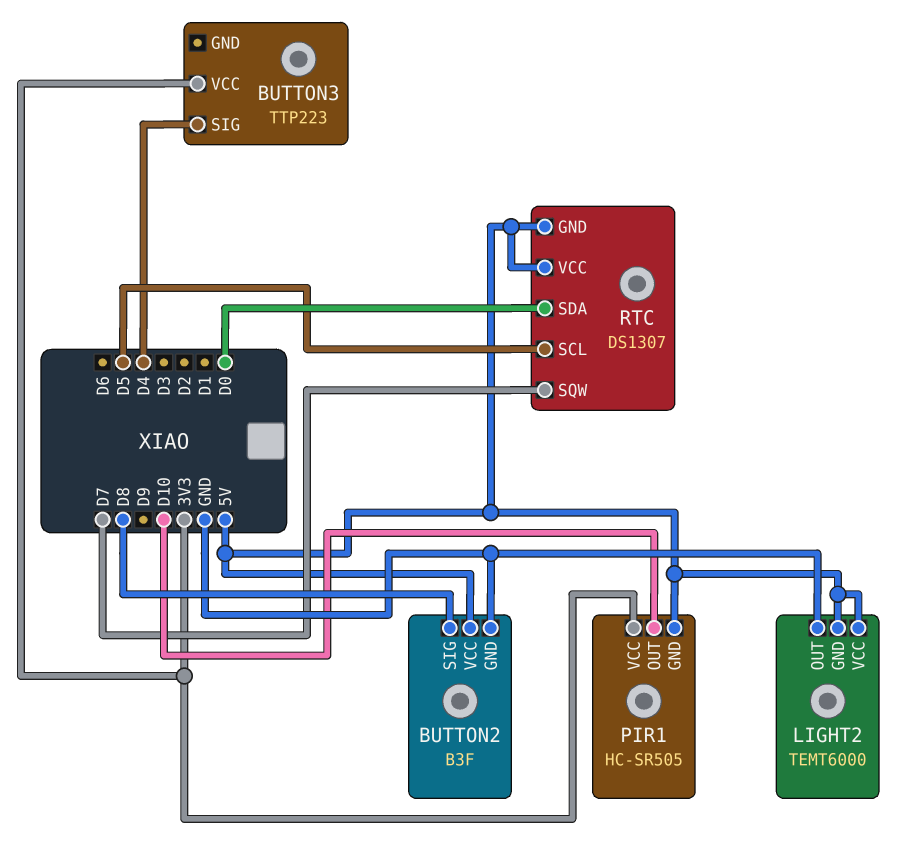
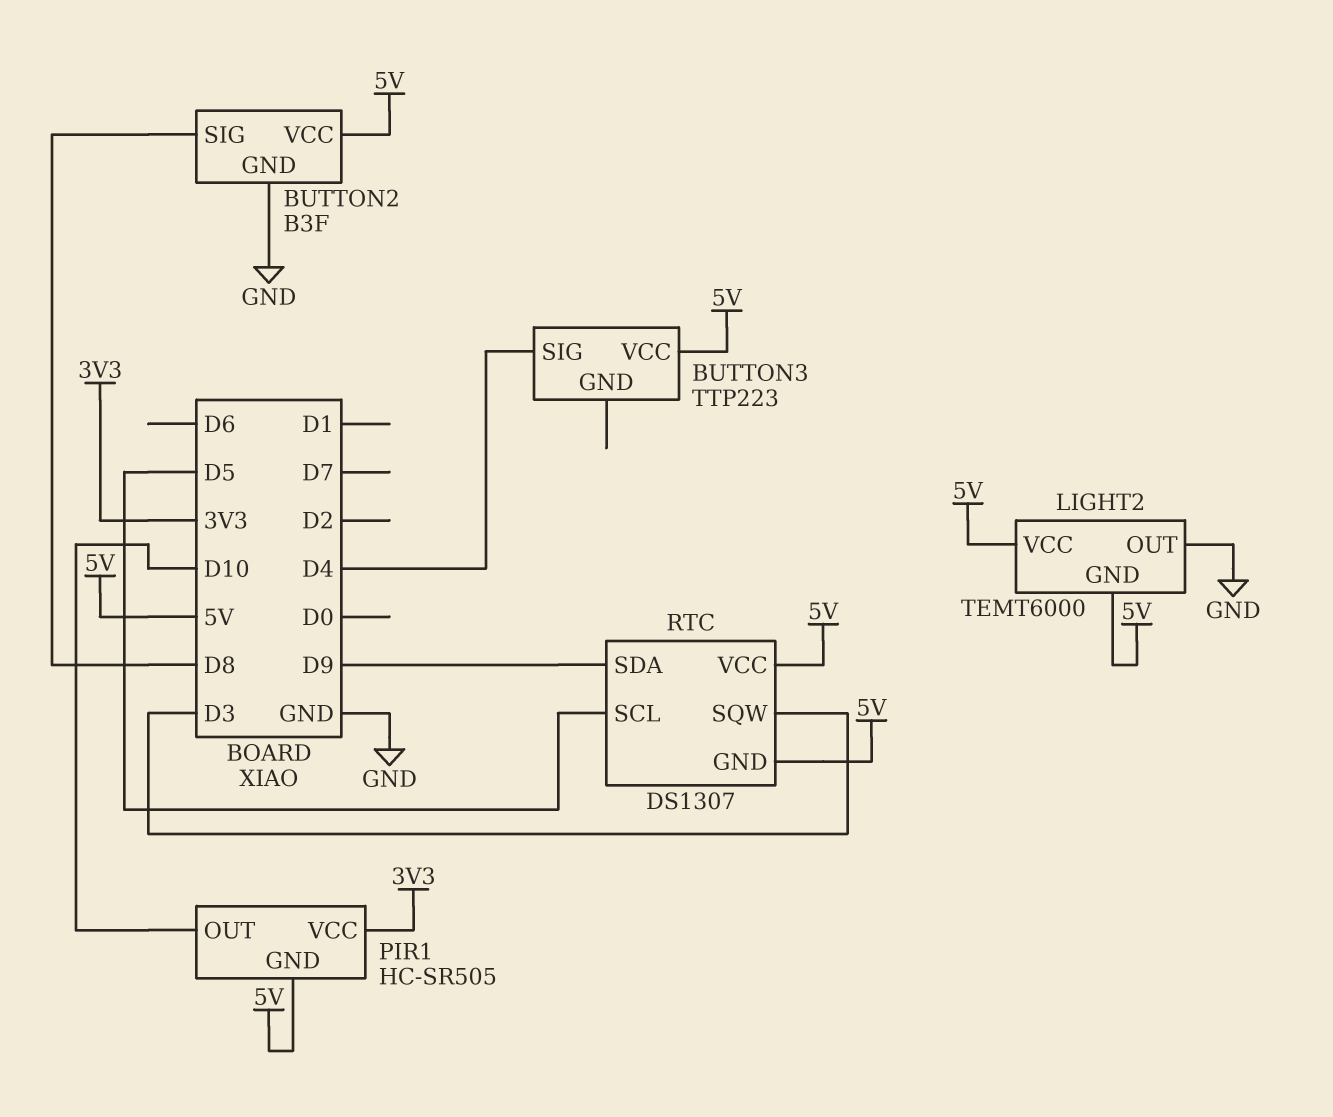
BUTTON3 pin VCC: 3V3 -> 5V
RTC pin SDA: D0 -> D9
RTC pin SQW: D7 -> D3

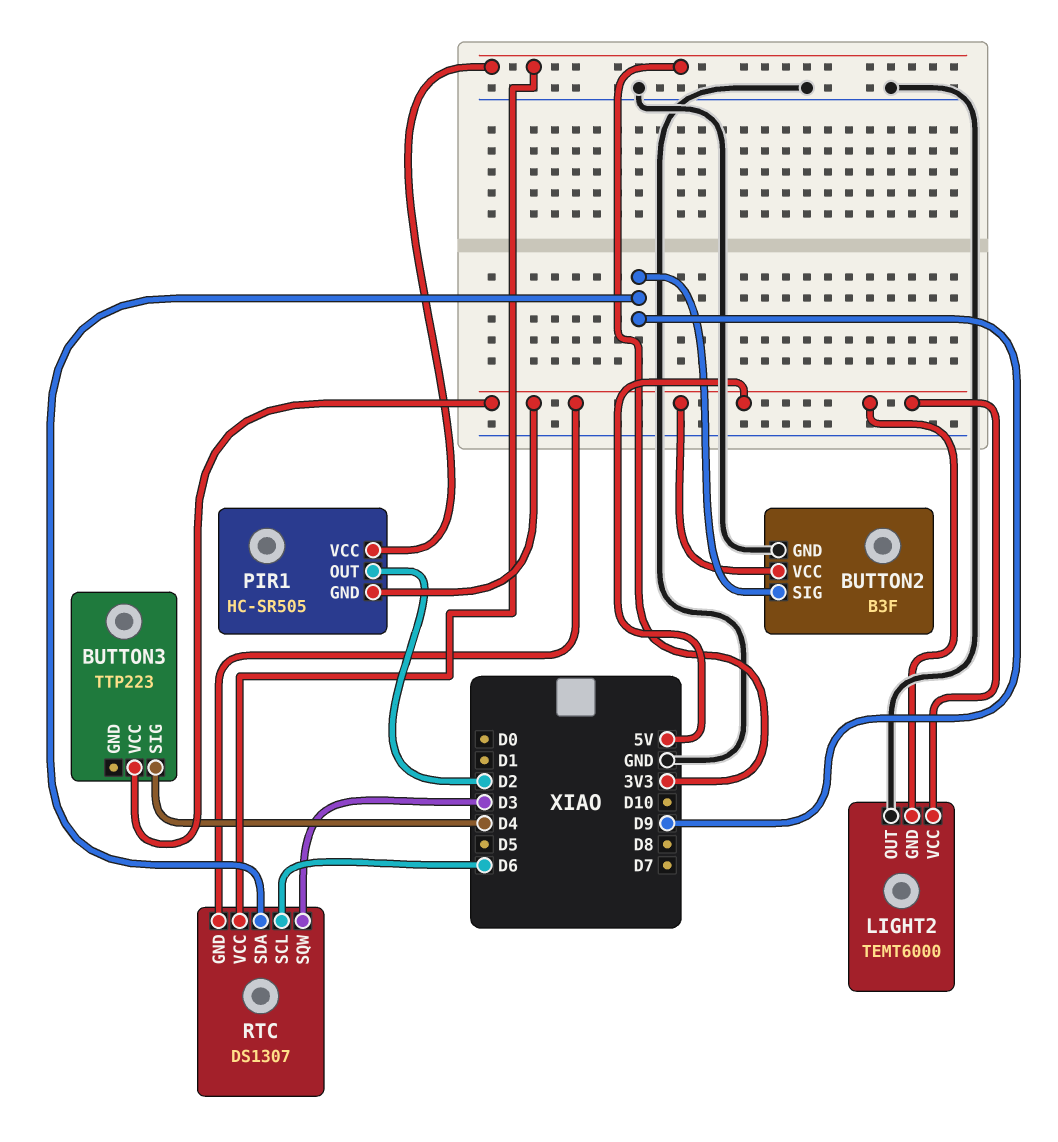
BUTTON2 pin SIG: D8 -> D9
PIR1 pin OUT: D10 -> D2
RTC pin SCL: D5 -> D6
RTC pin VCC: 5V -> 3V3

